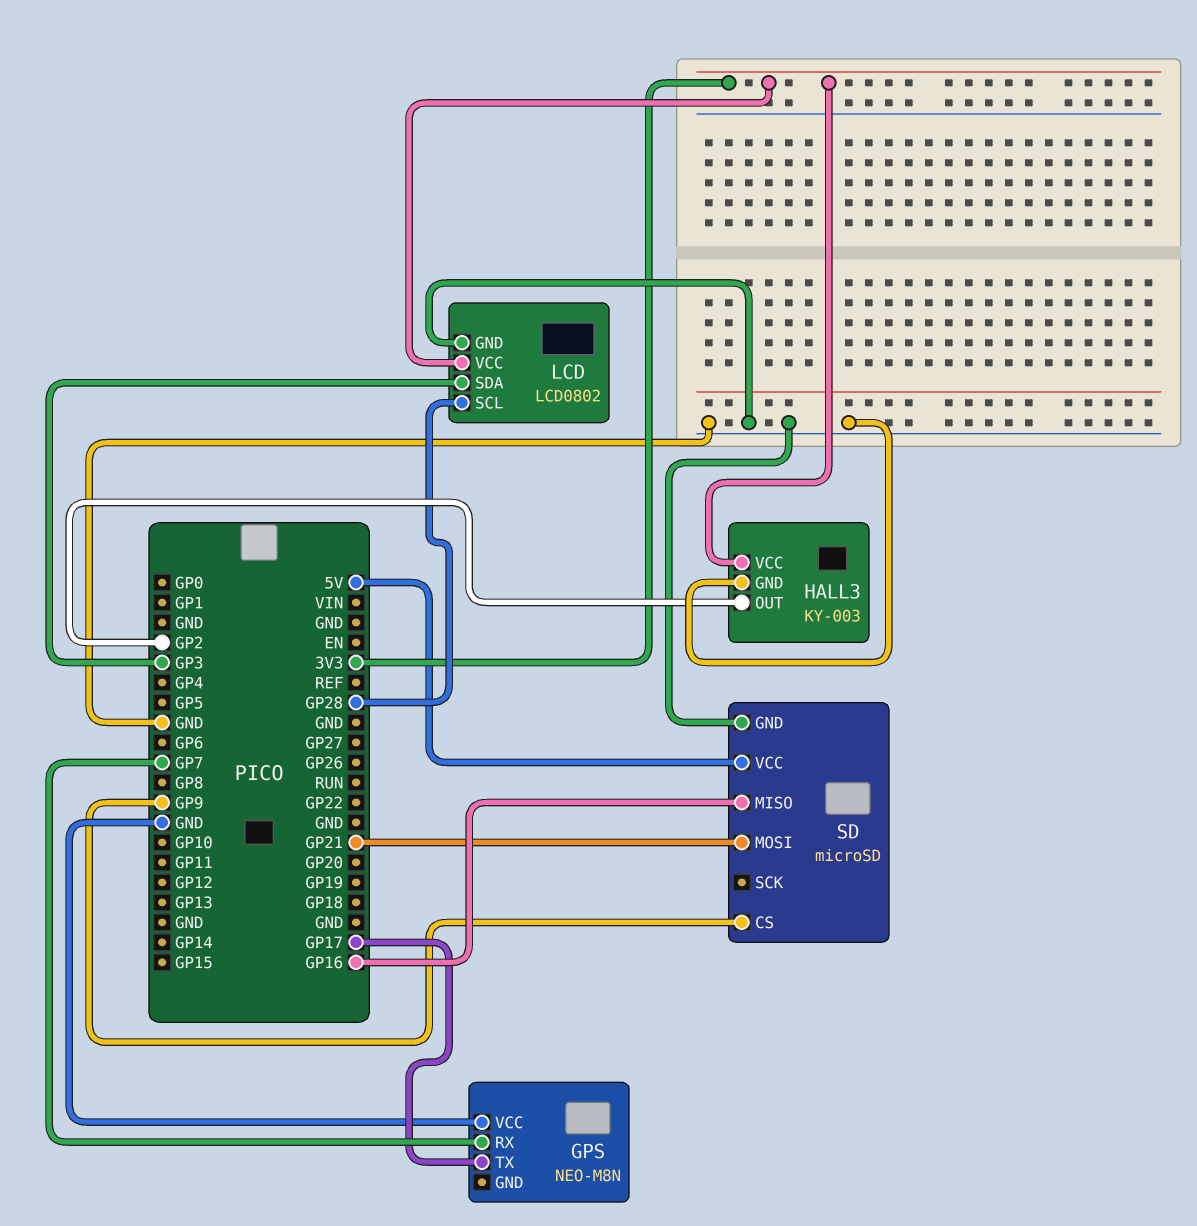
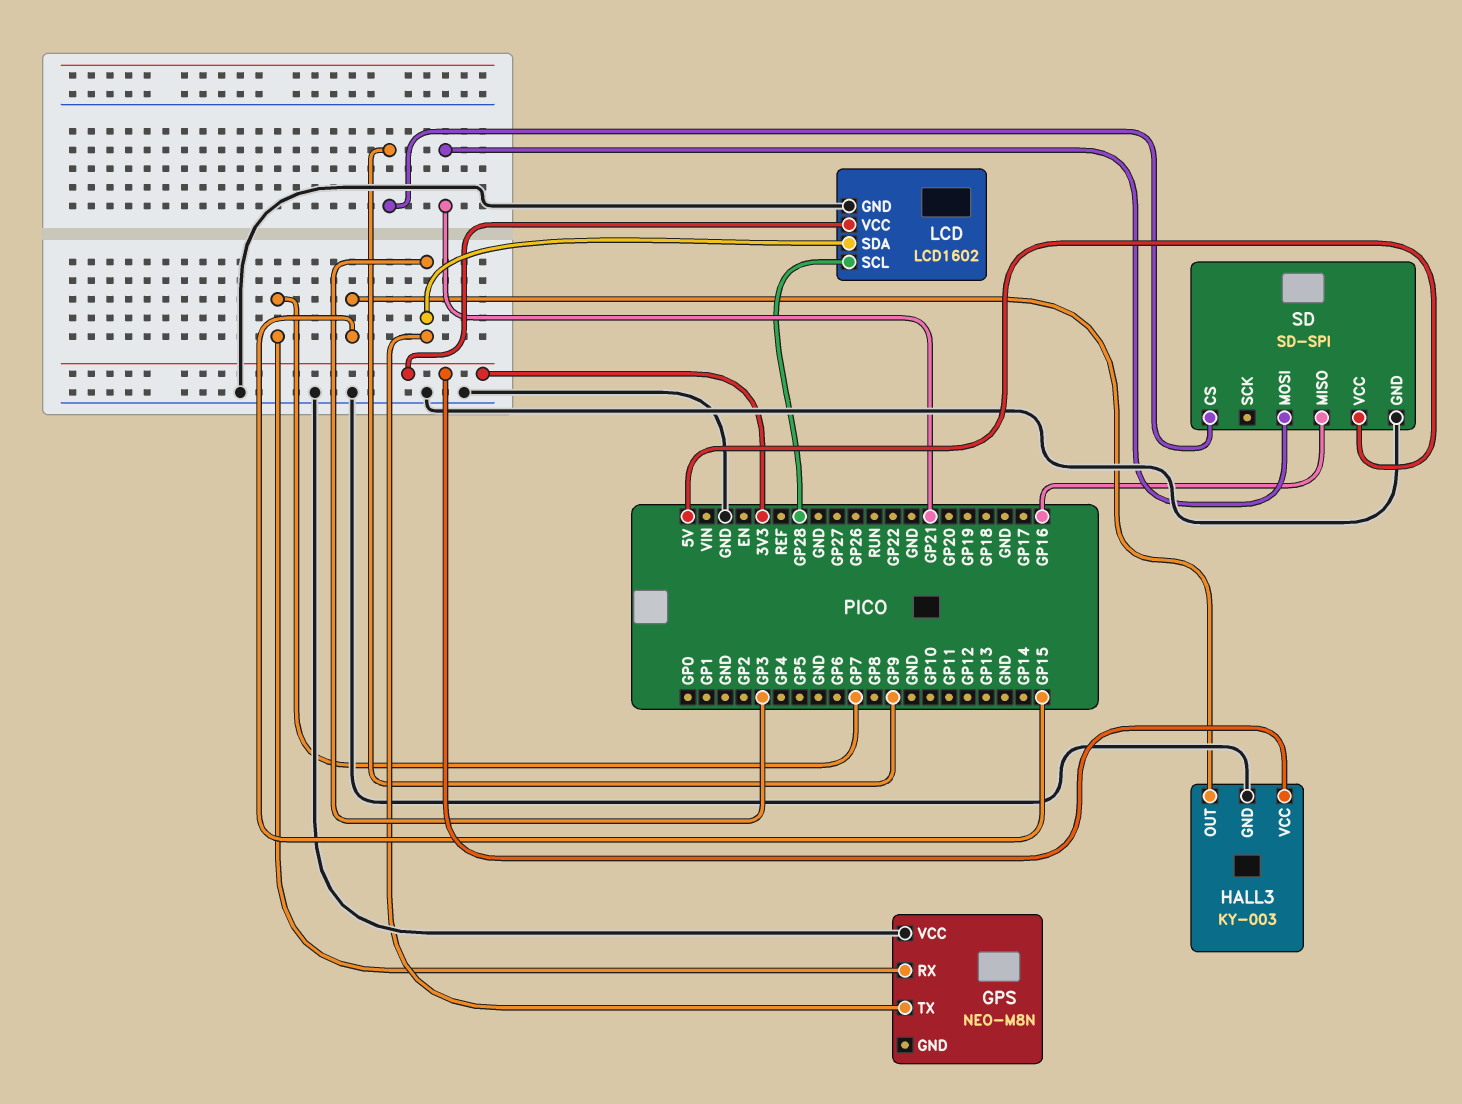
GPS pin TX: GP17 -> GP3
HALL3 pin OUT: GP2 -> GP15
LCD: LCD0802 -> LCD1602
SD: microSD -> SD-SPI

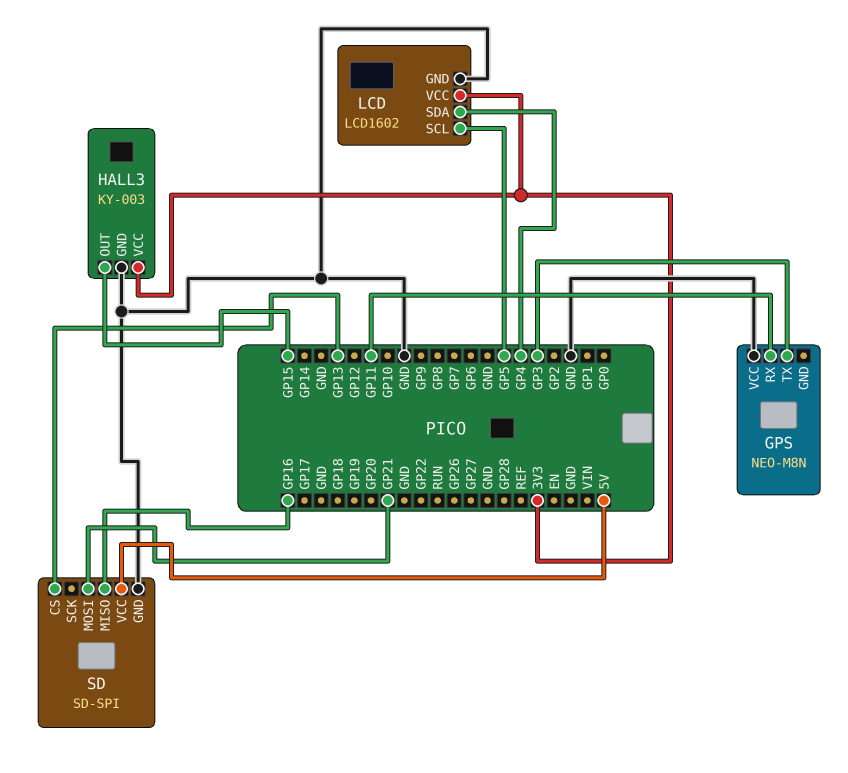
GPS pin RX: GP7 -> GP11
LCD pin SCL: GP28 -> GP5
LCD pin SDA: GP3 -> GP4
SD pin CS: GP9 -> GP13

